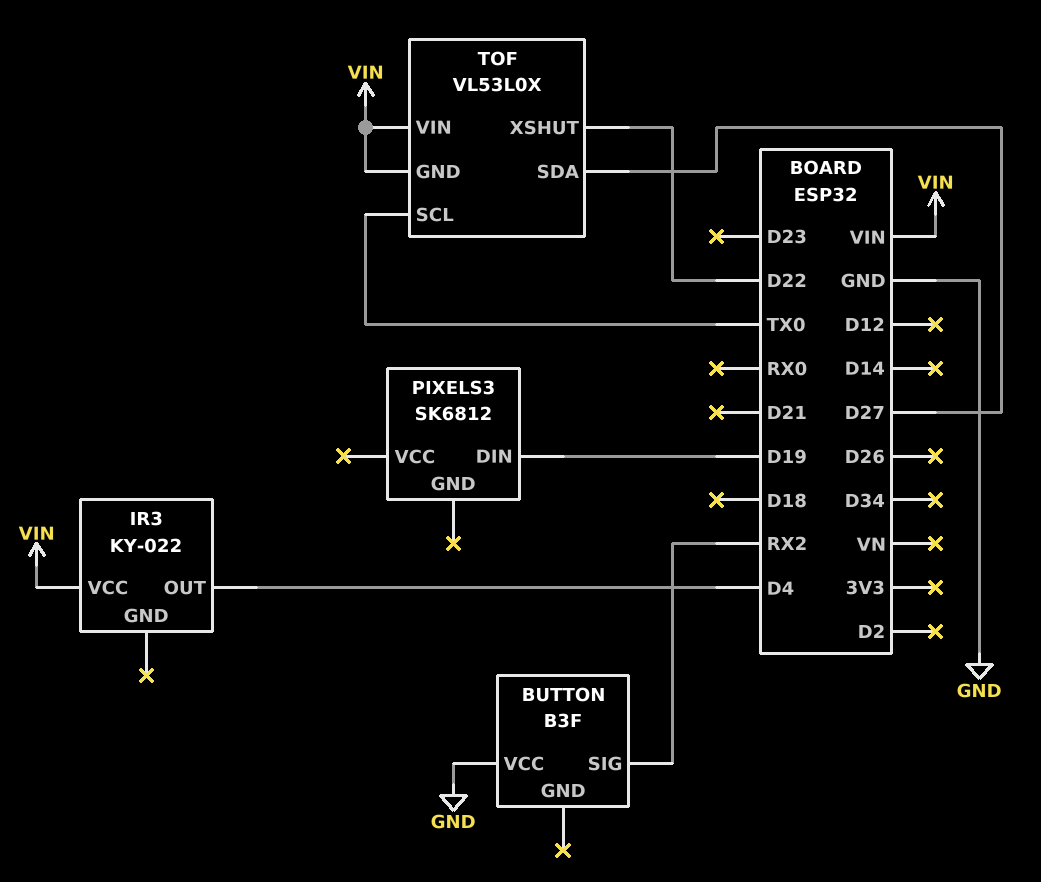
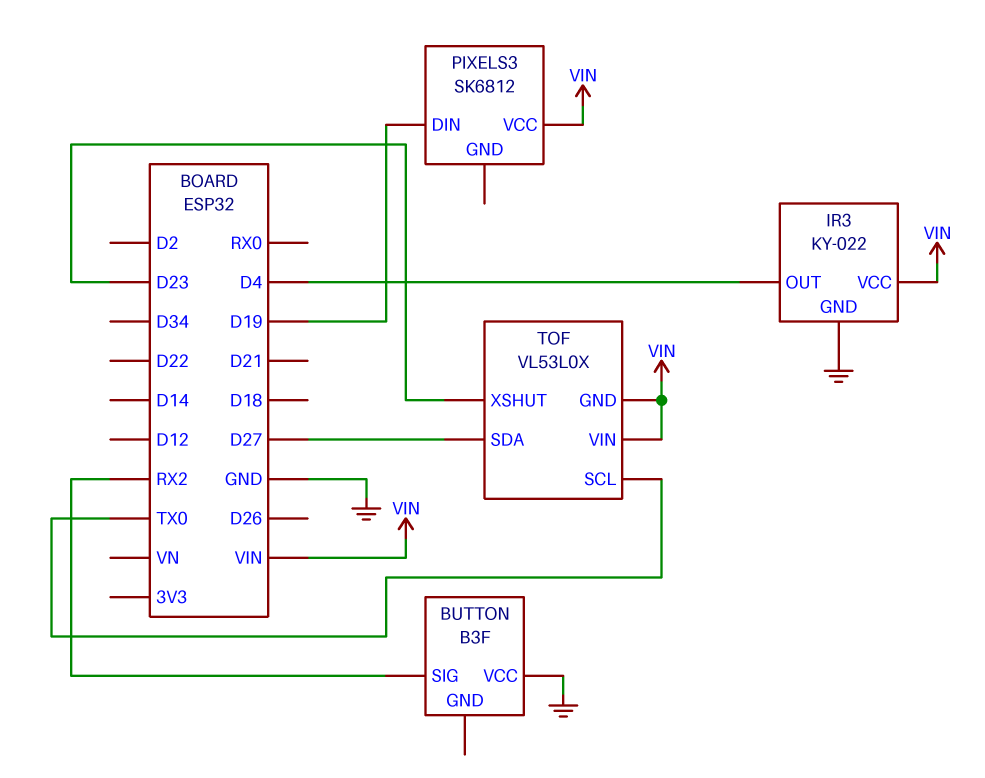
IR3 pin GND: none -> GND
PIXELS3 pin VCC: none -> VIN
TOF pin XSHUT: D22 -> D23

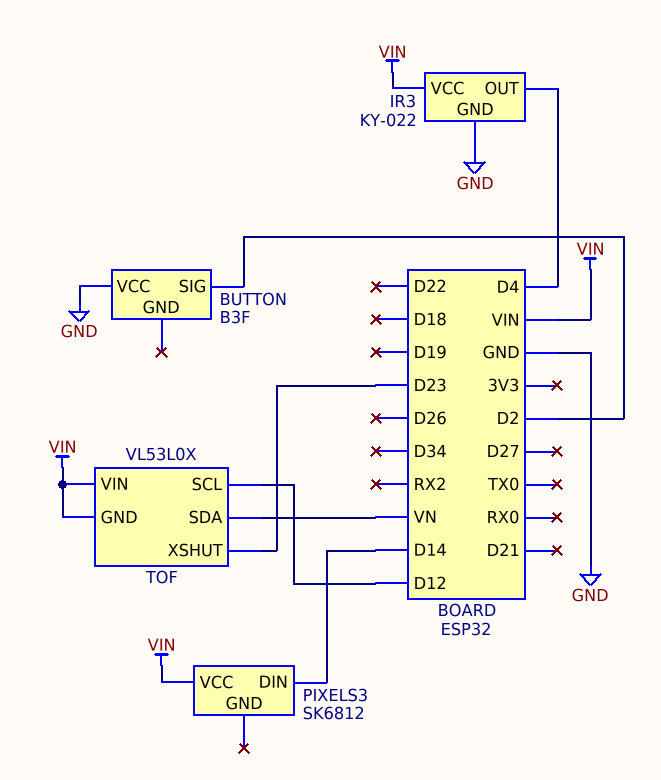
BUTTON pin SIG: RX2 -> D2
PIXELS3 pin DIN: D19 -> D14
TOF pin SCL: TX0 -> D12
TOF pin SDA: D27 -> VN

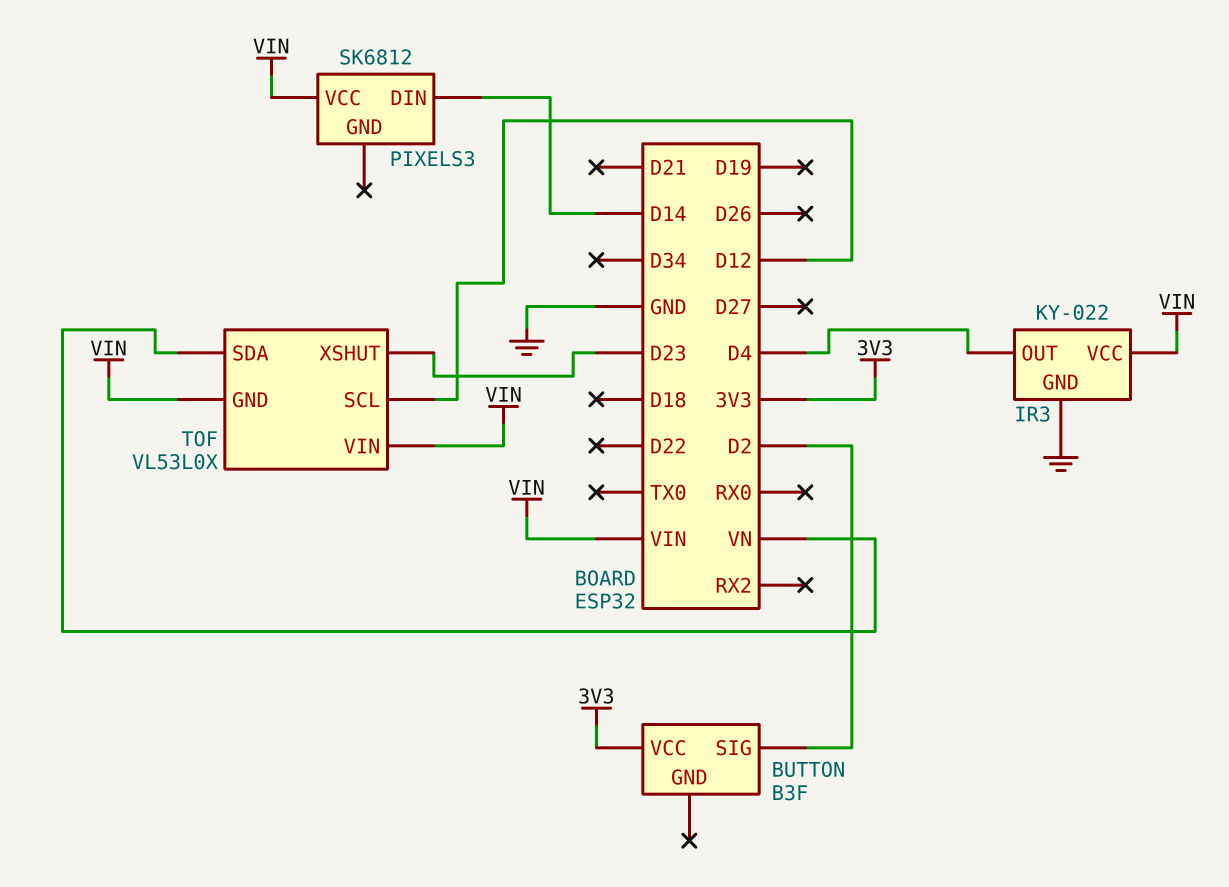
BUTTON pin VCC: GND -> 3V3

